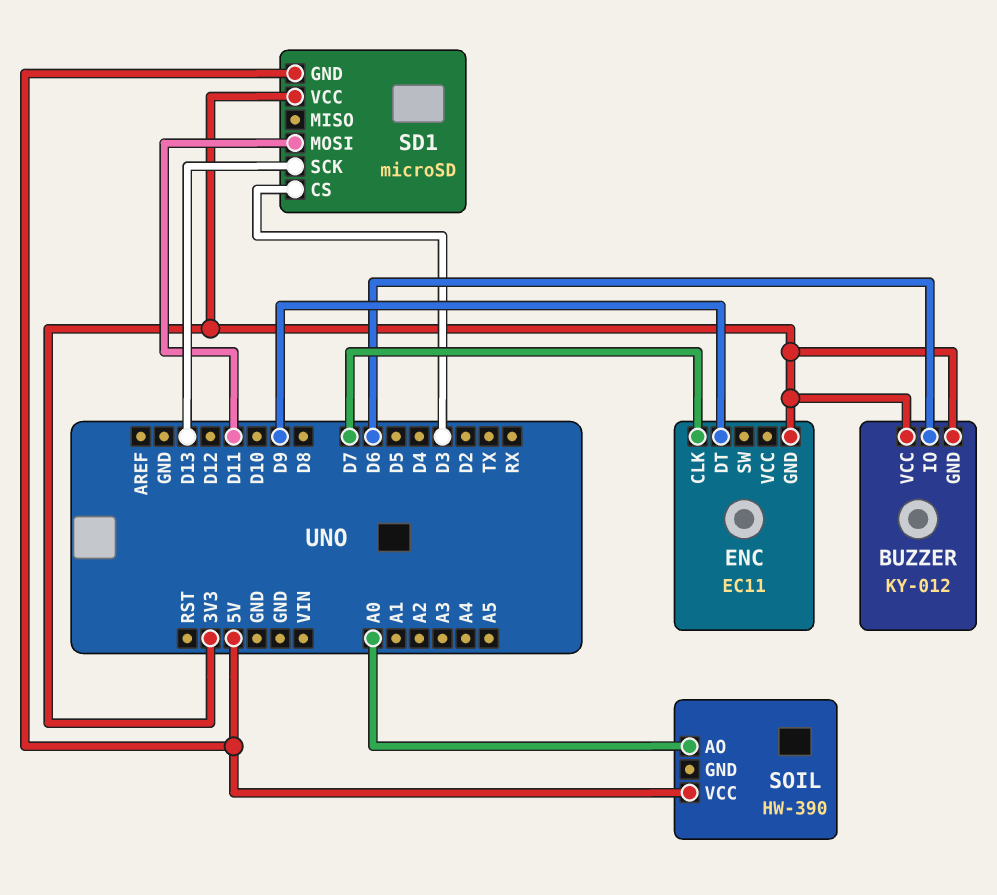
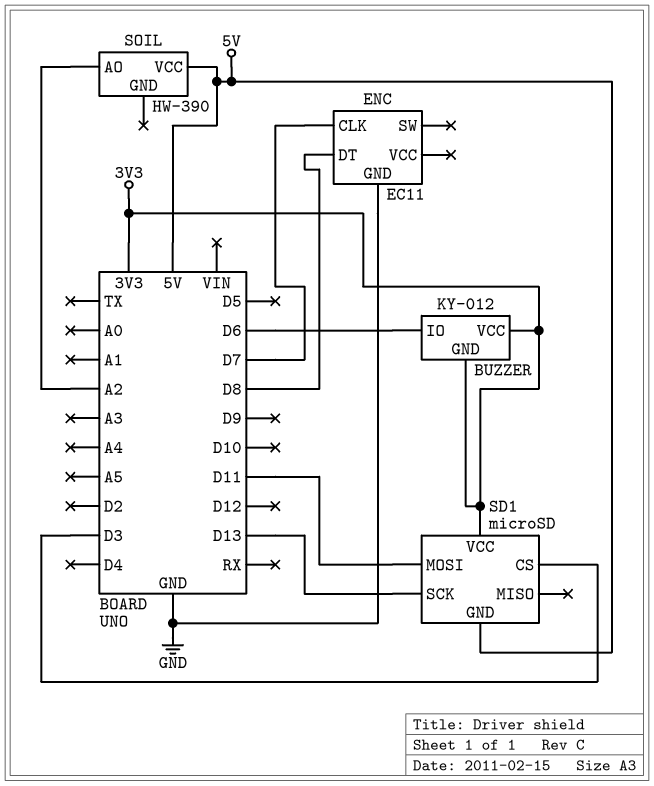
ENC pin DT: D9 -> D8
ENC pin GND: 3V3 -> GND
SOIL pin AO: A0 -> A2

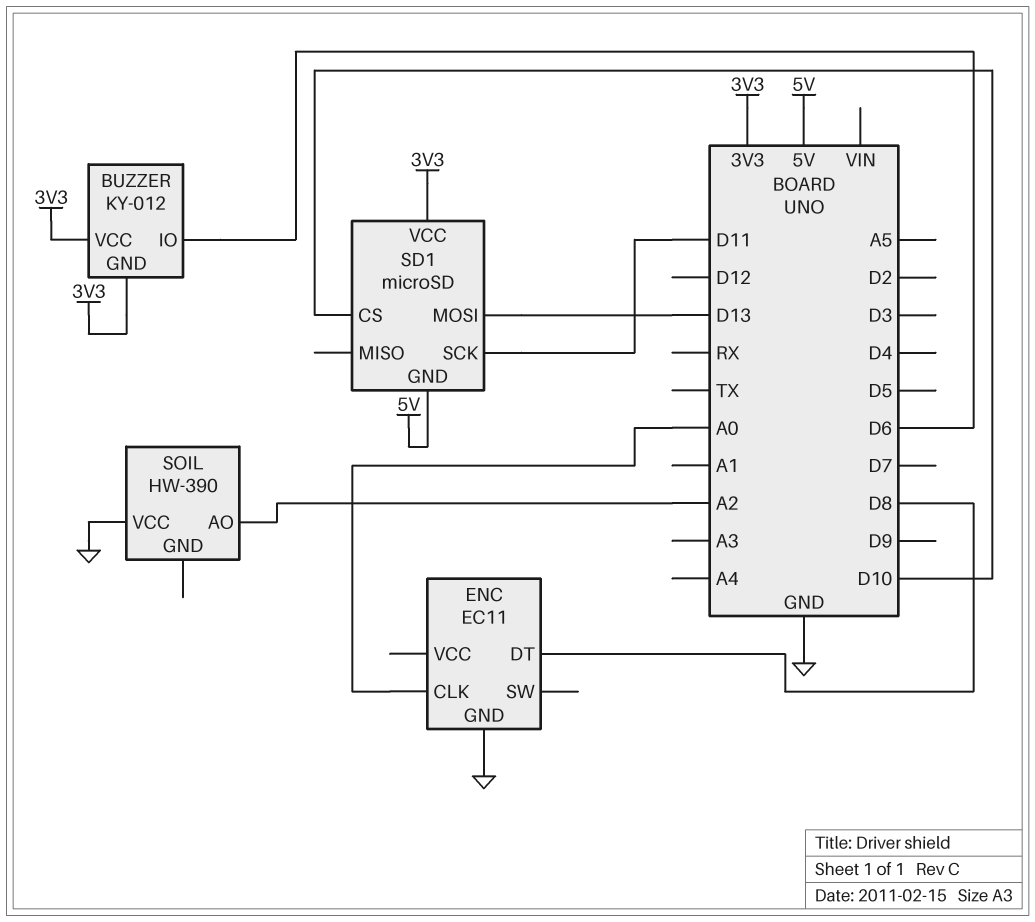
ENC pin CLK: D7 -> A0
SD1 pin CS: D3 -> D10
SD1 pin MOSI: D11 -> D13
SD1 pin SCK: D13 -> D11
SOIL pin VCC: 5V -> GND

